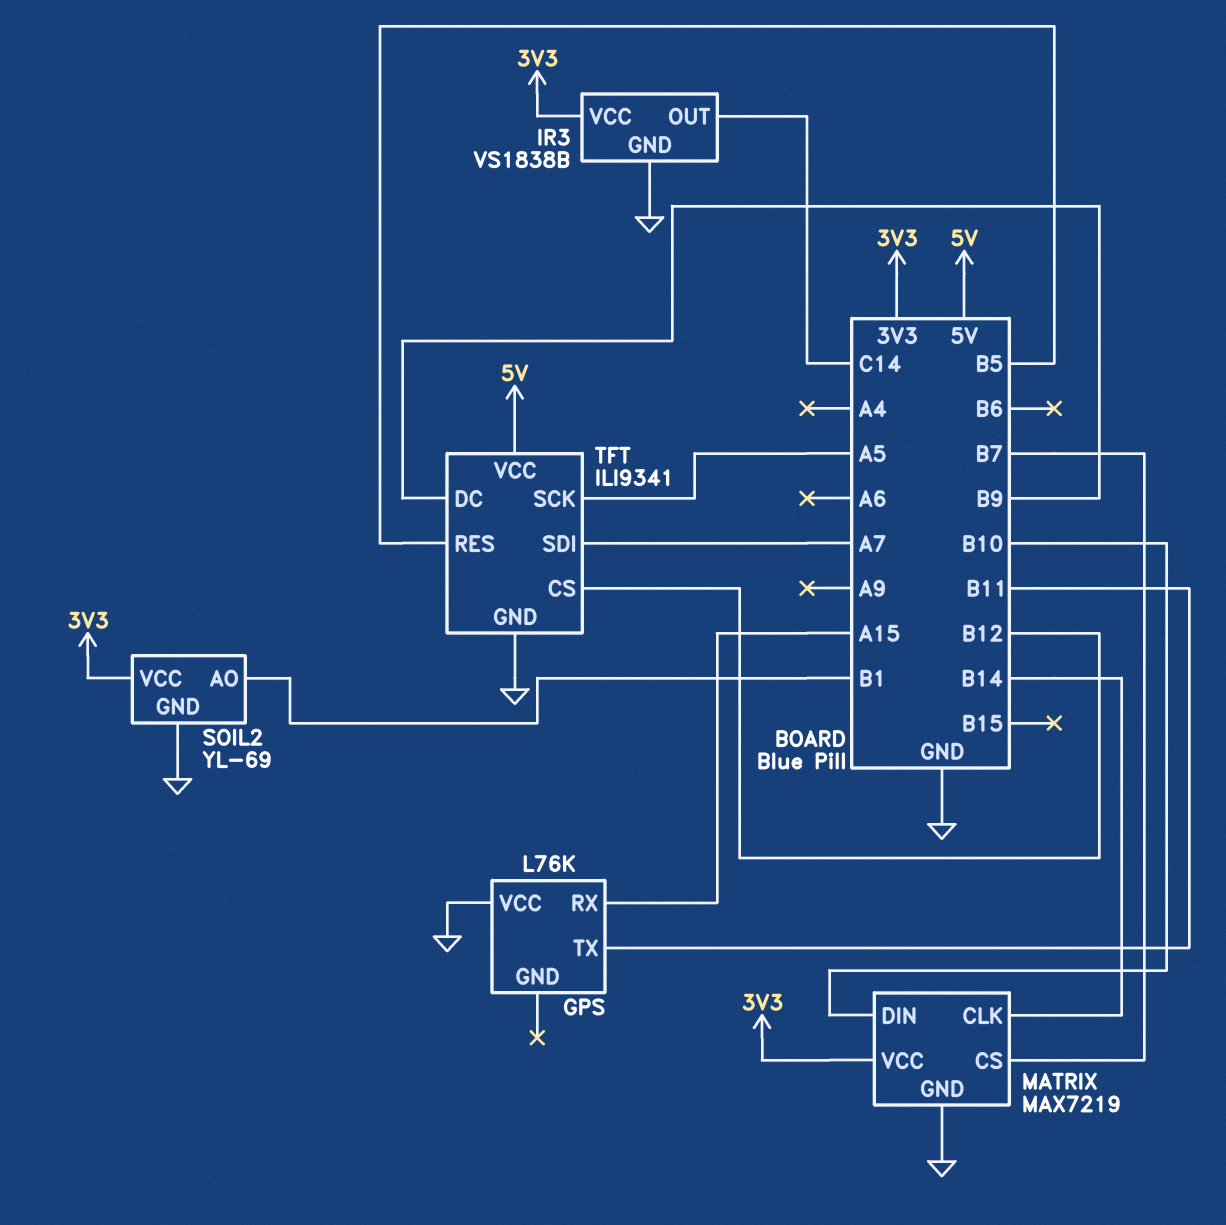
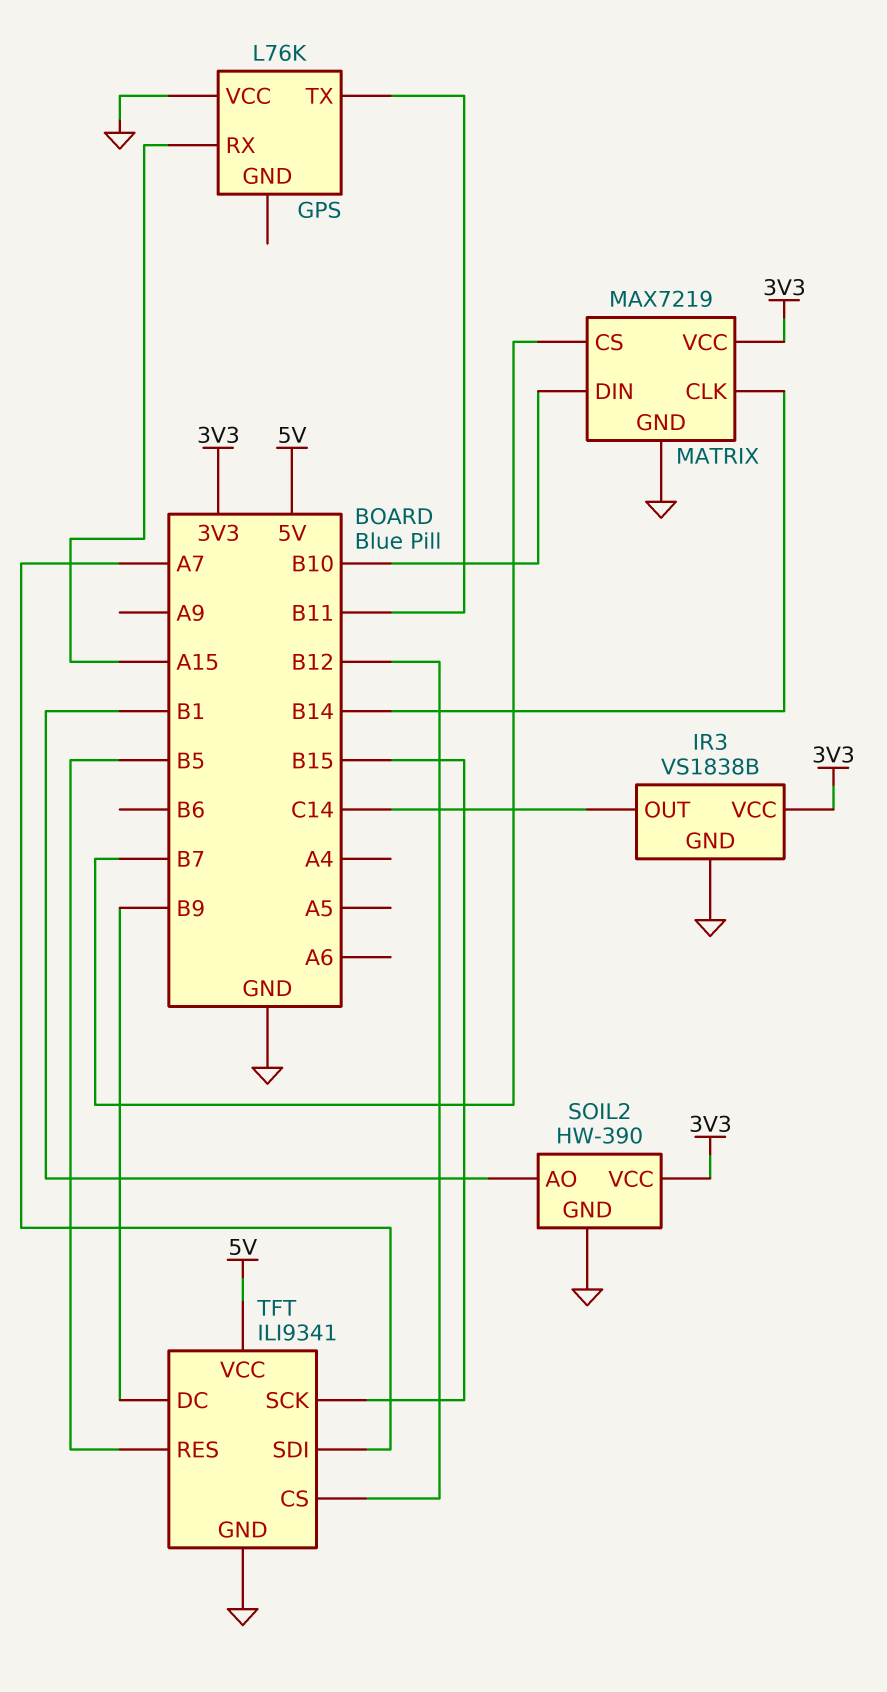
SOIL2: YL-69 -> HW-390
TFT pin SCK: A5 -> B15

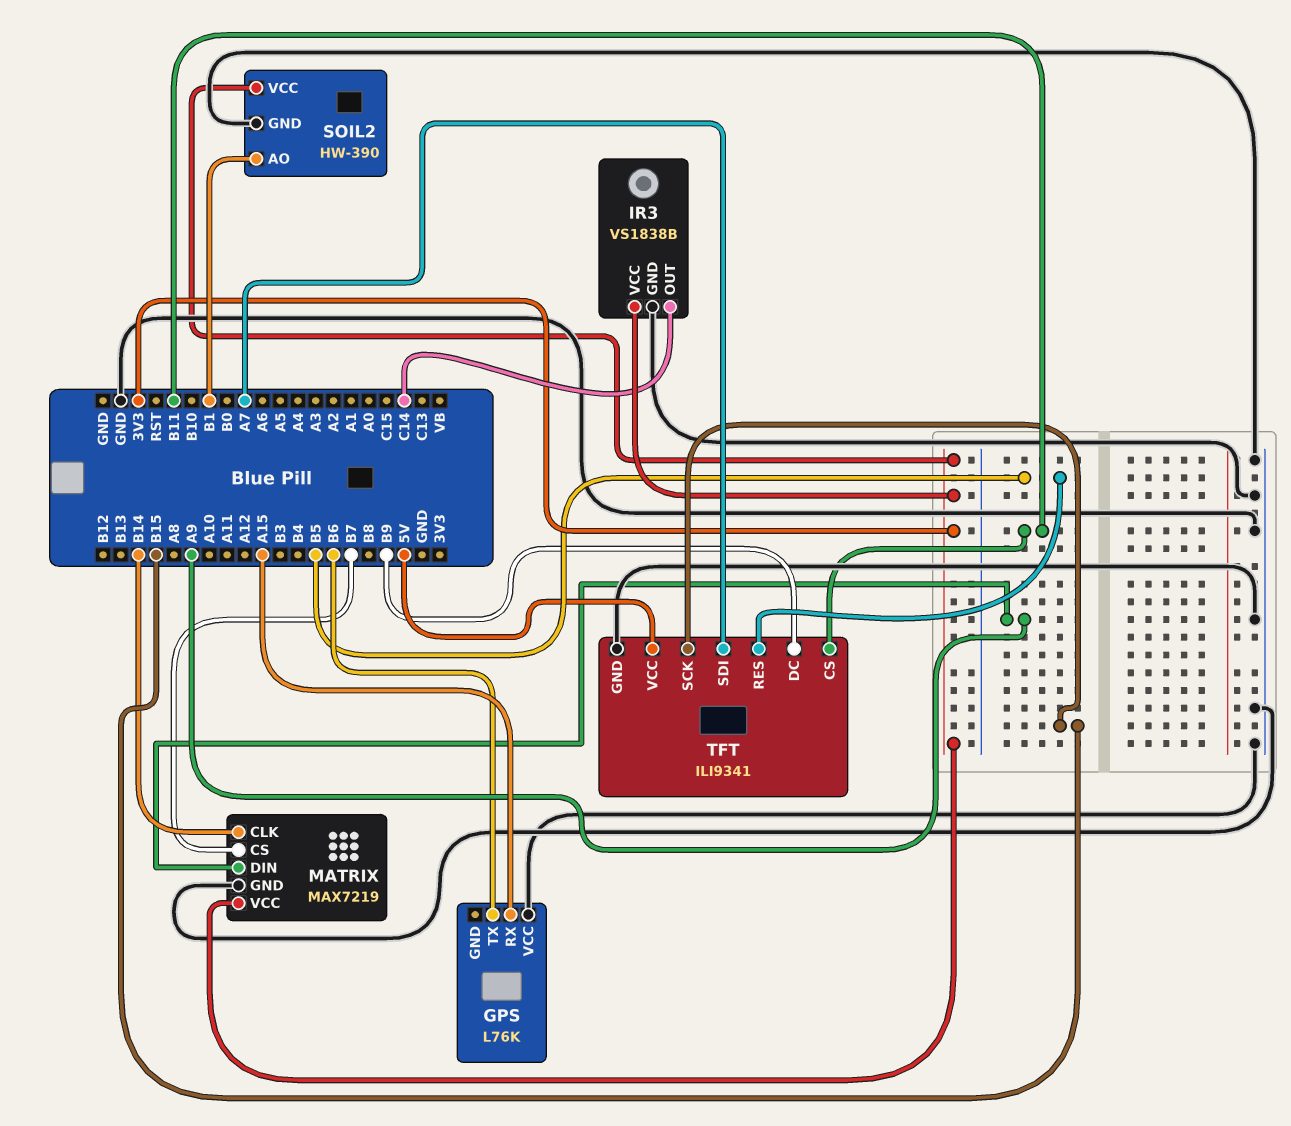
GPS pin TX: B11 -> B6
MATRIX pin DIN: B10 -> A9
TFT pin CS: B12 -> B11

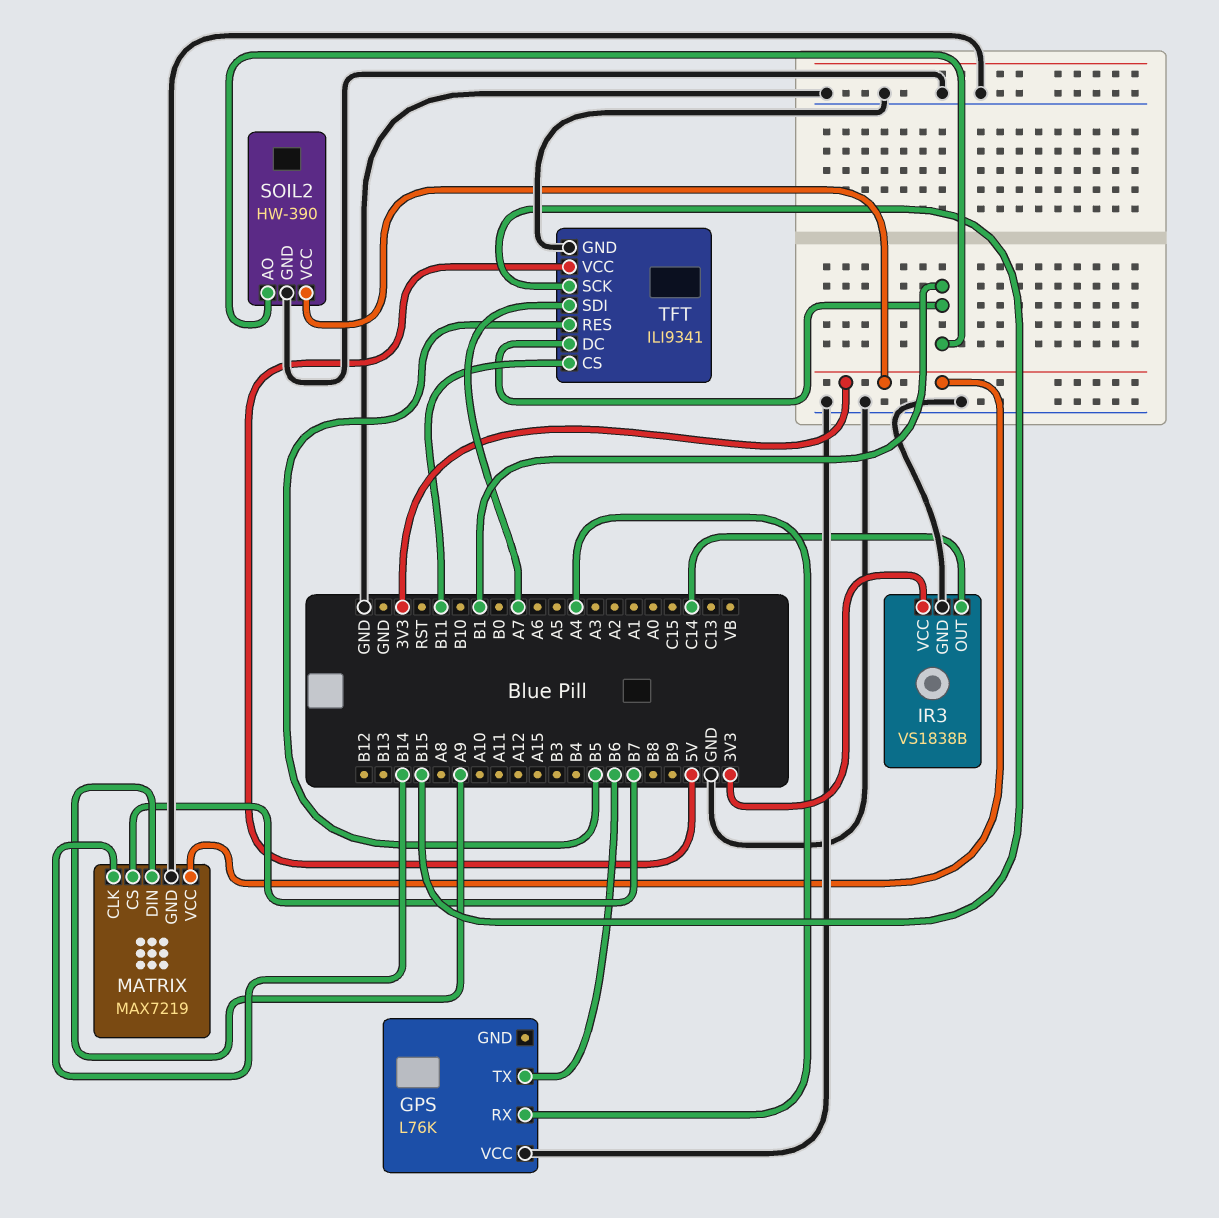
GPS pin RX: A15 -> A4
TFT pin DC: B9 -> B1

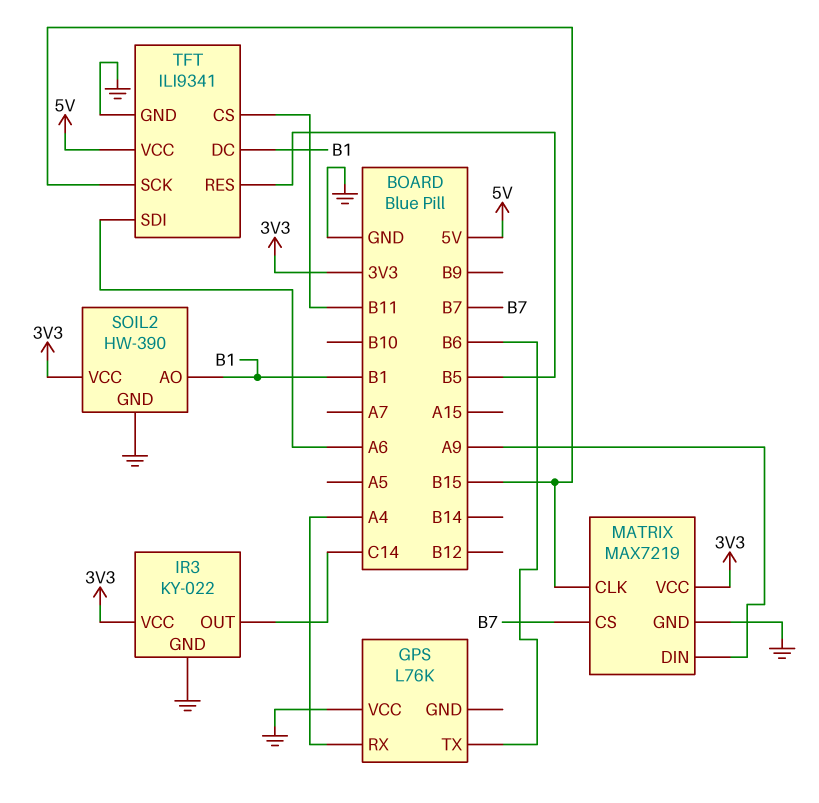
IR3: VS1838B -> KY-022
MATRIX pin CLK: B14 -> B15
TFT pin SDI: A7 -> A6

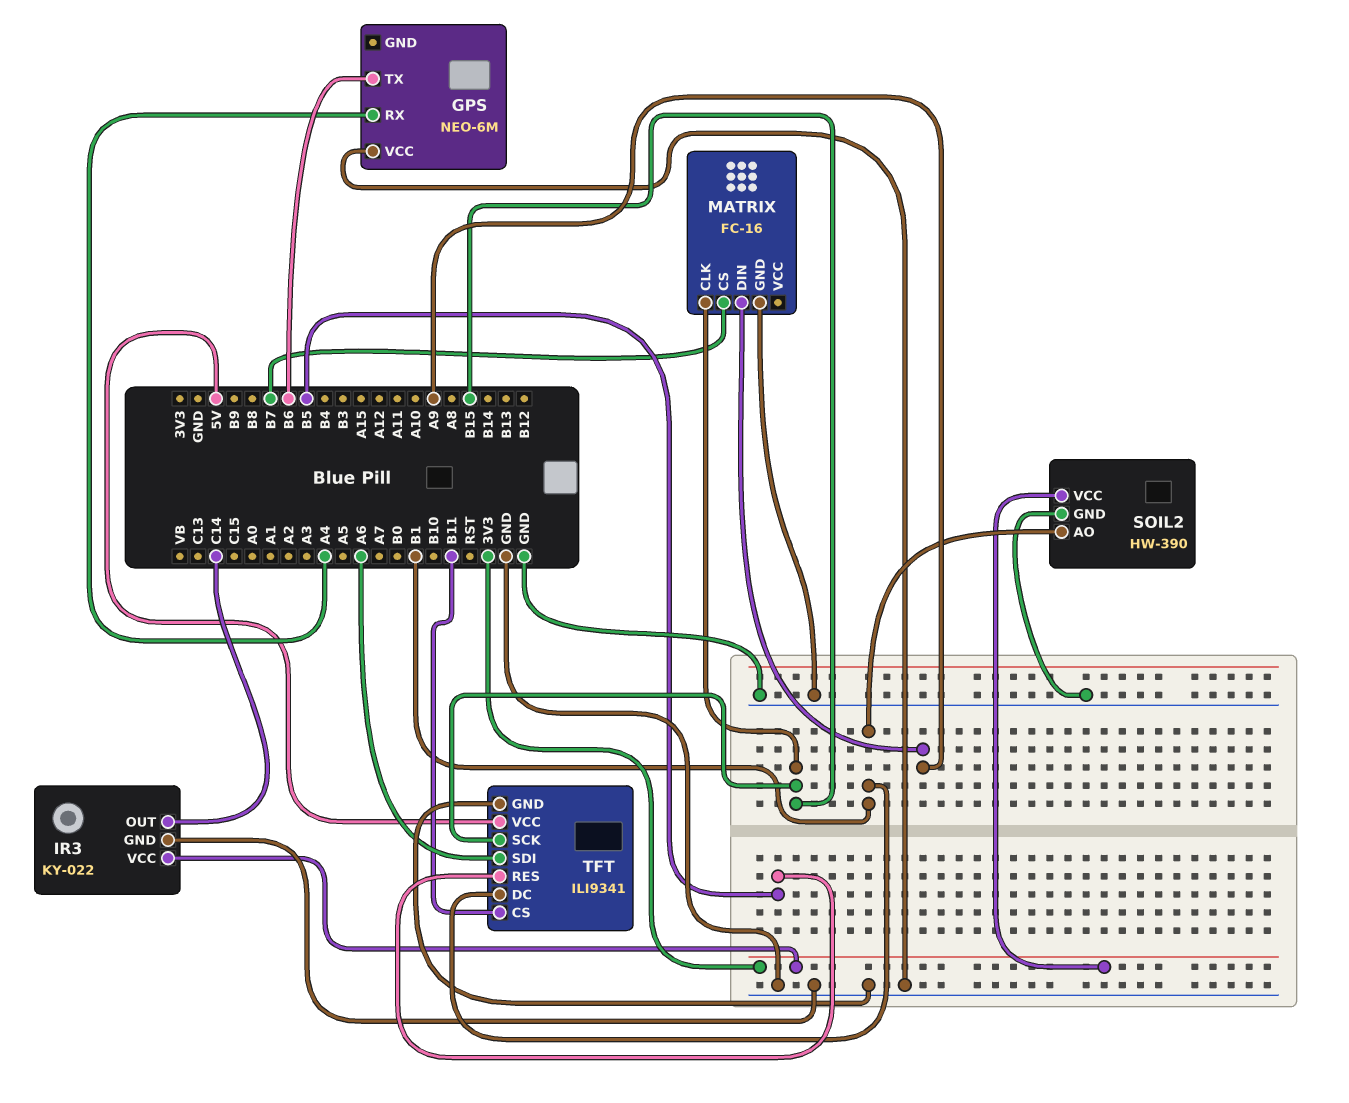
GPS: L76K -> NEO-6M
MATRIX: MAX7219 -> FC-16
MATRIX pin VCC: 3V3 -> none

